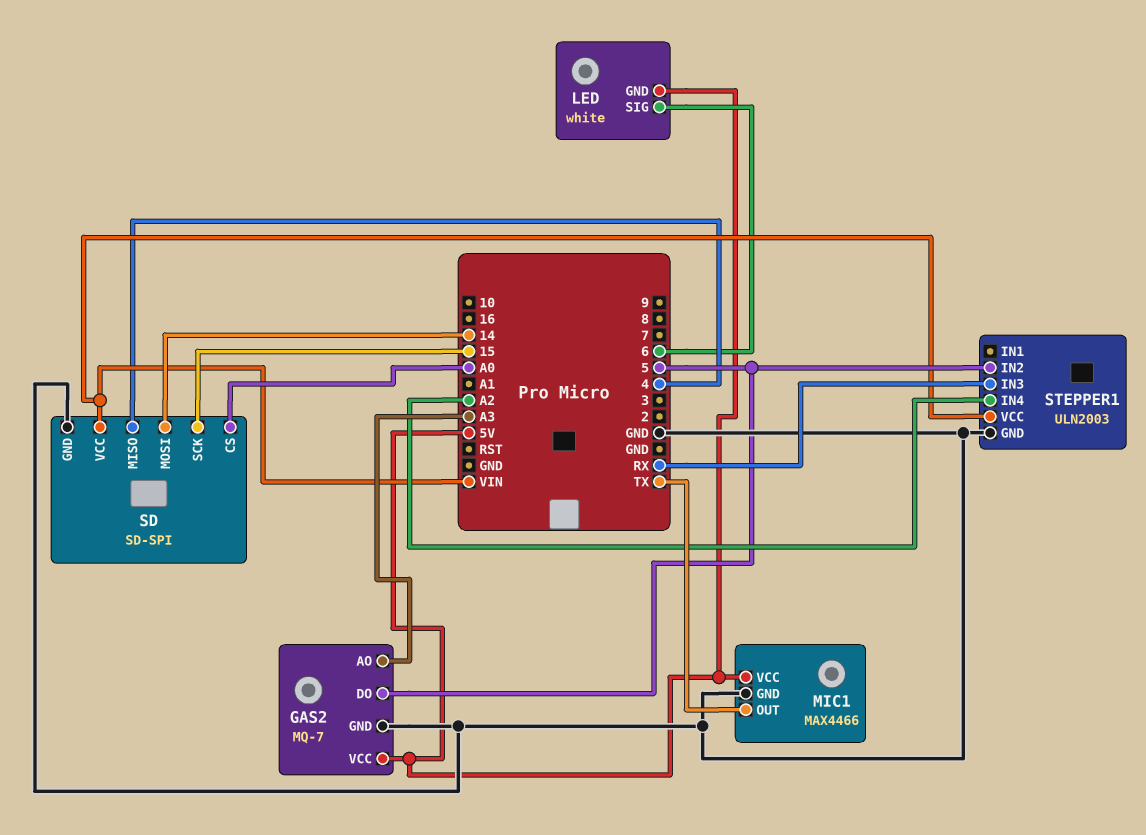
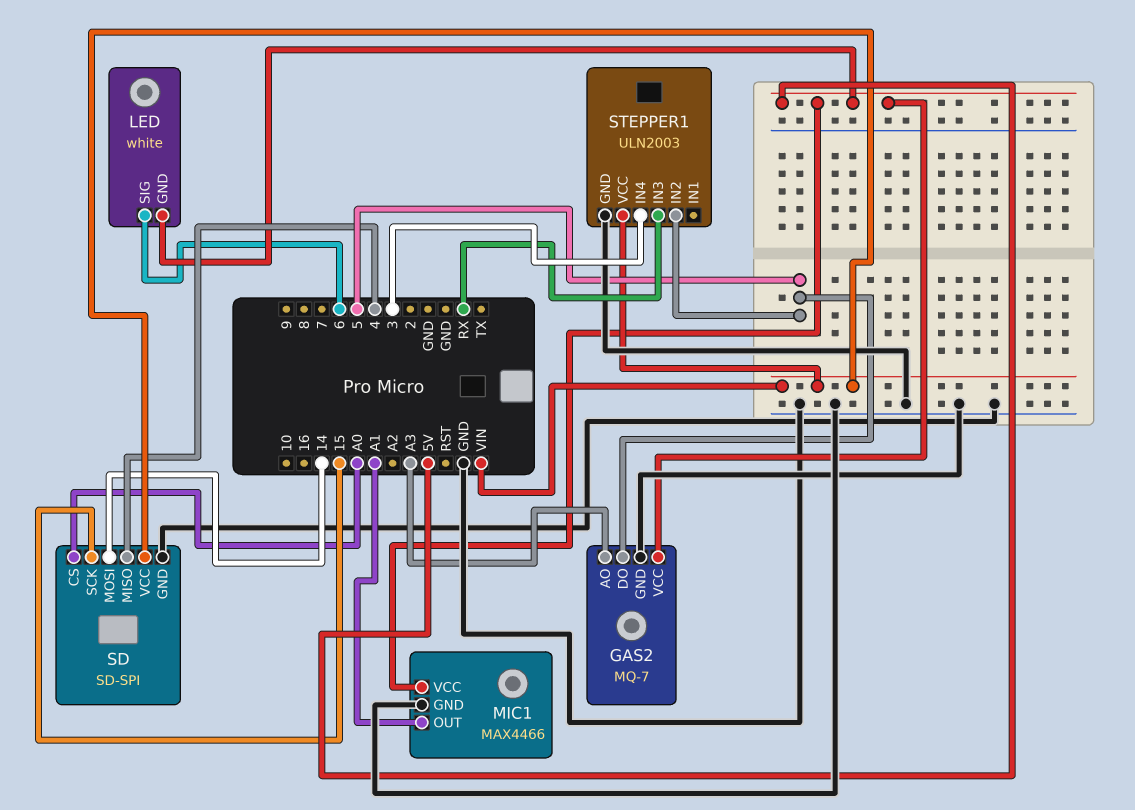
MIC1 pin OUT: TX -> A1
STEPPER1 pin IN4: A2 -> 3

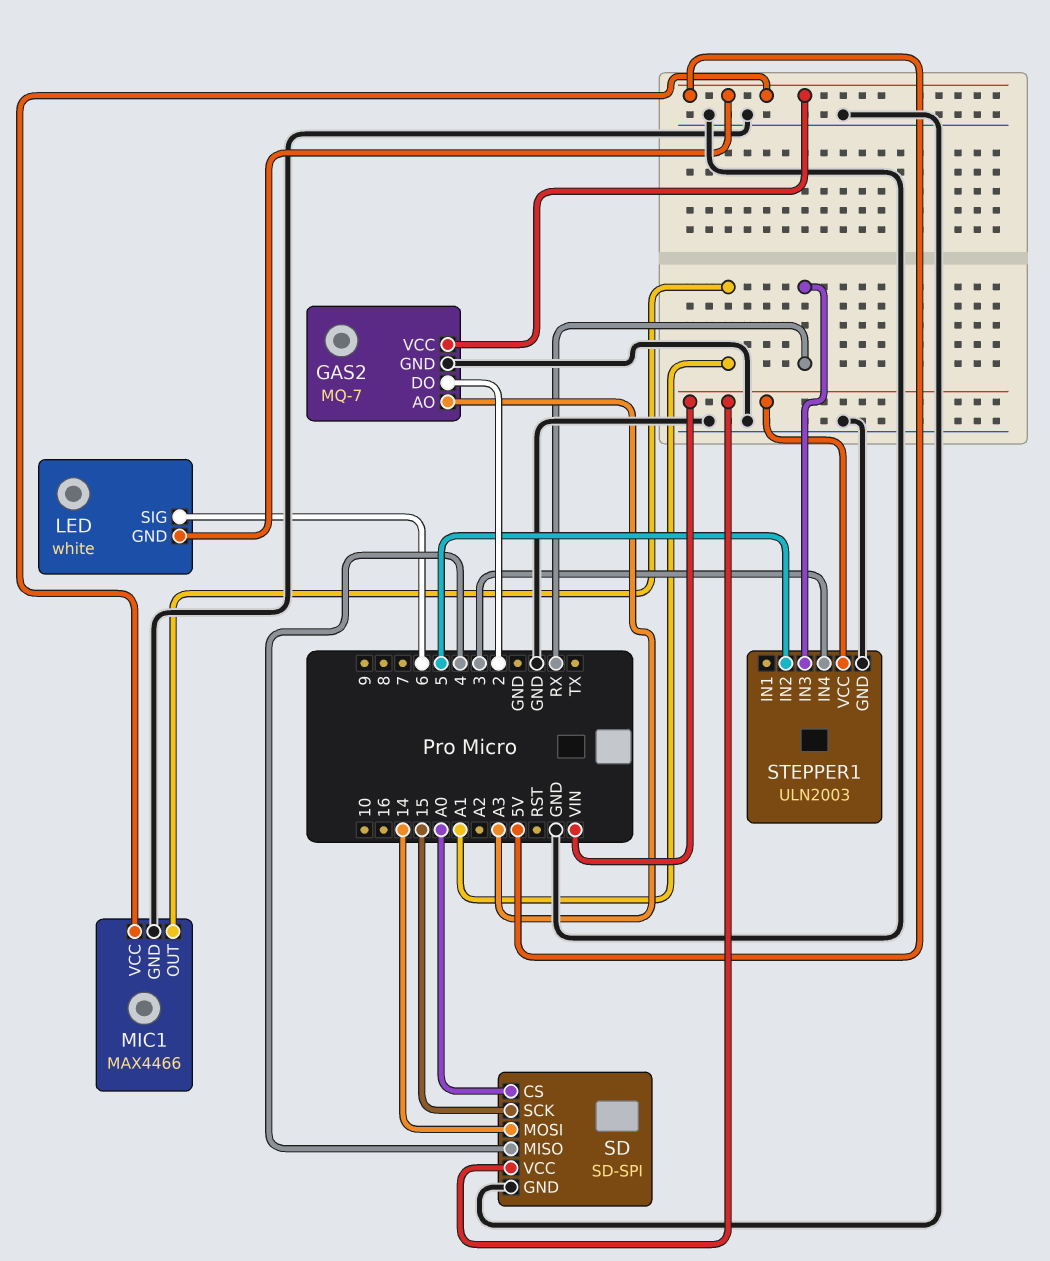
GAS2 pin DO: 5 -> 2

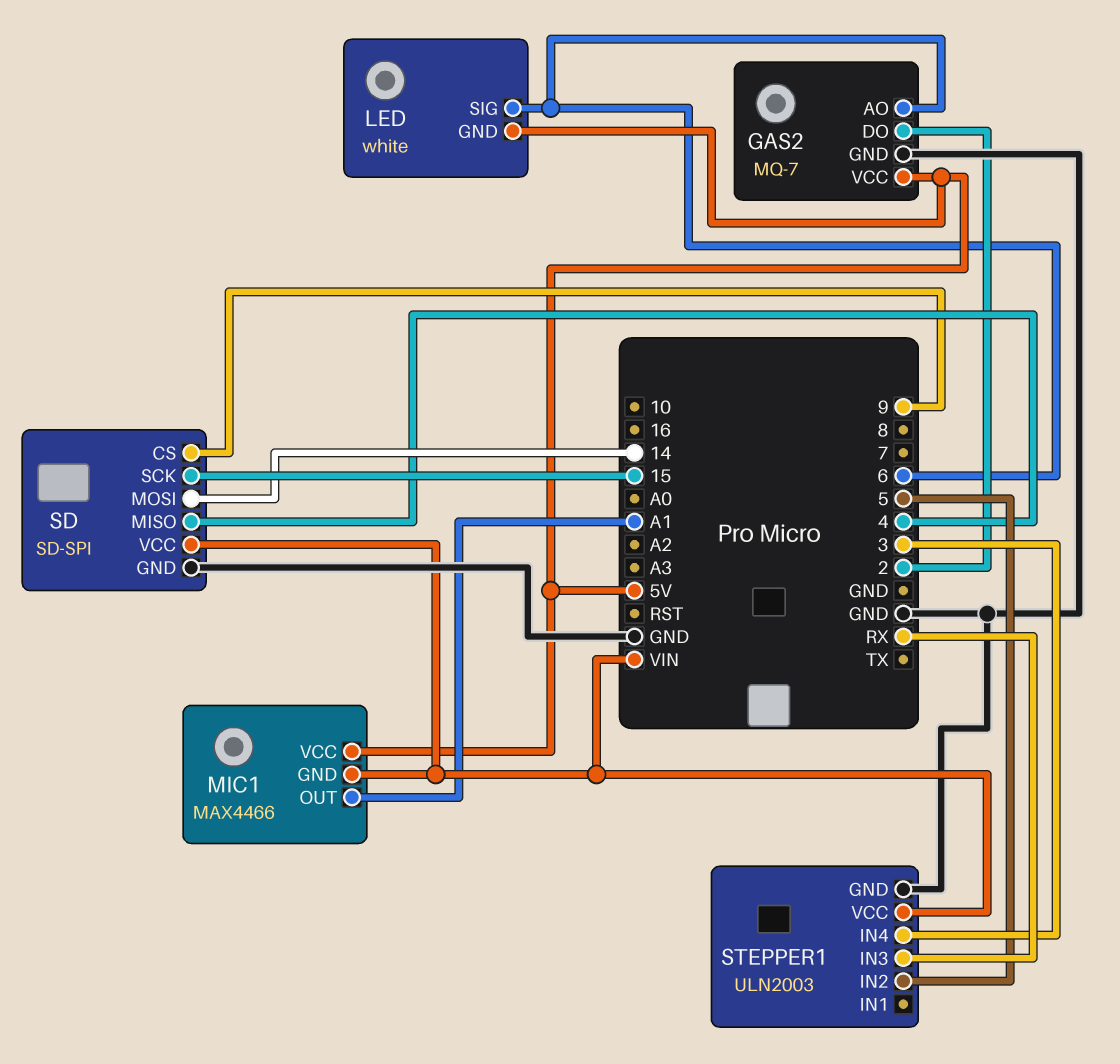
GAS2 pin AO: A3 -> 6
MIC1 pin GND: GND -> VIN
SD pin CS: A0 -> 9

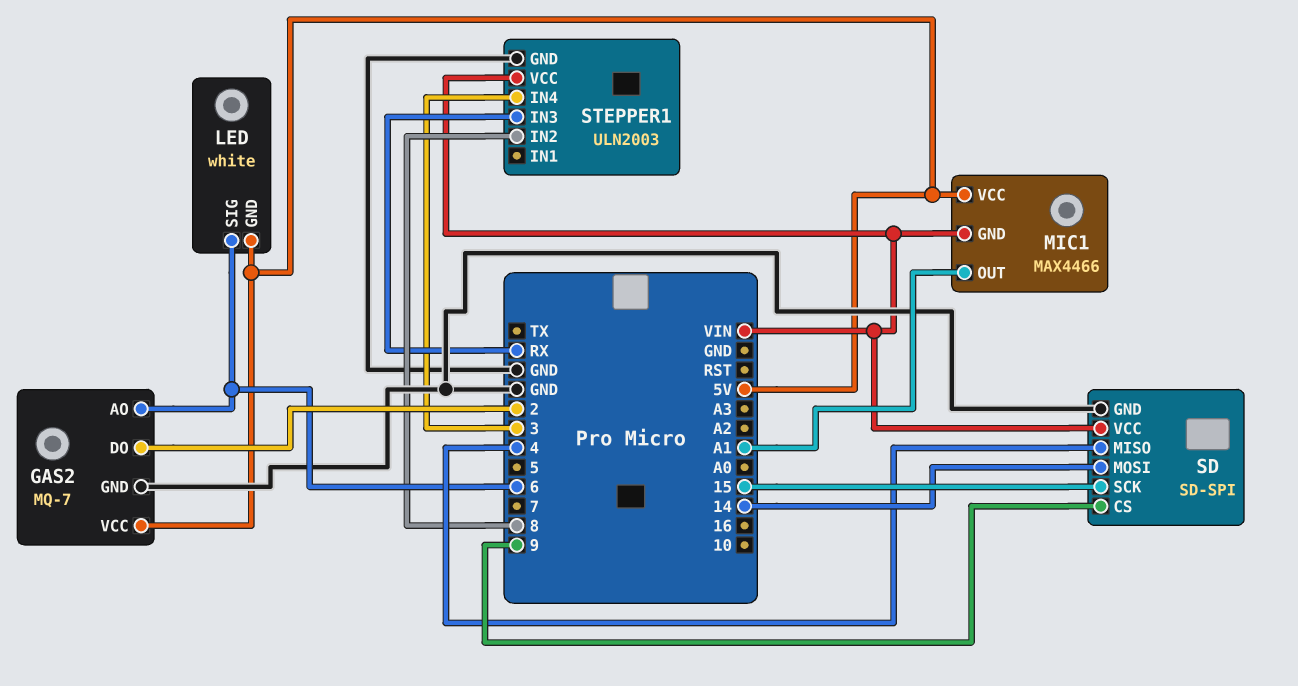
STEPPER1 pin IN2: 5 -> 8

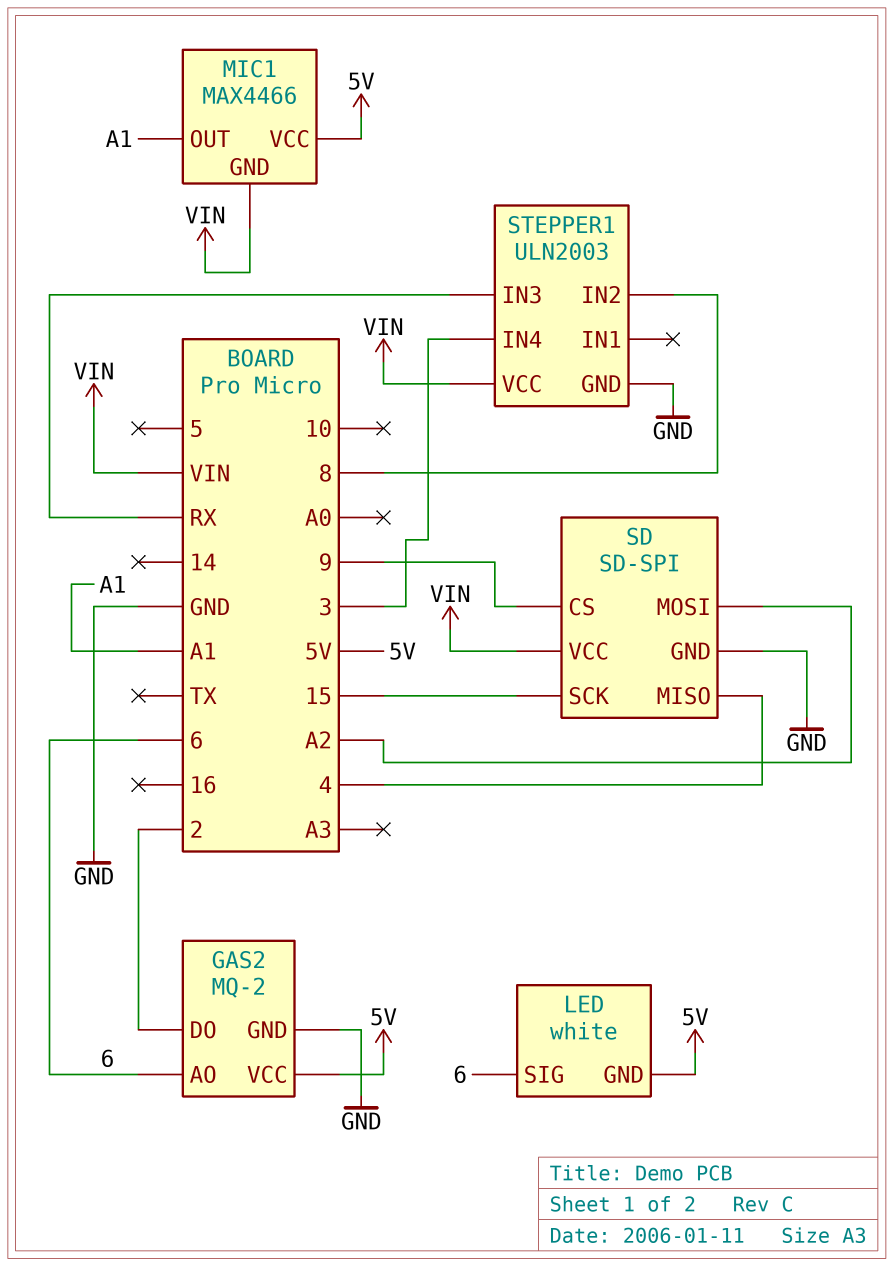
GAS2: MQ-7 -> MQ-2
SD pin MOSI: 14 -> A2

